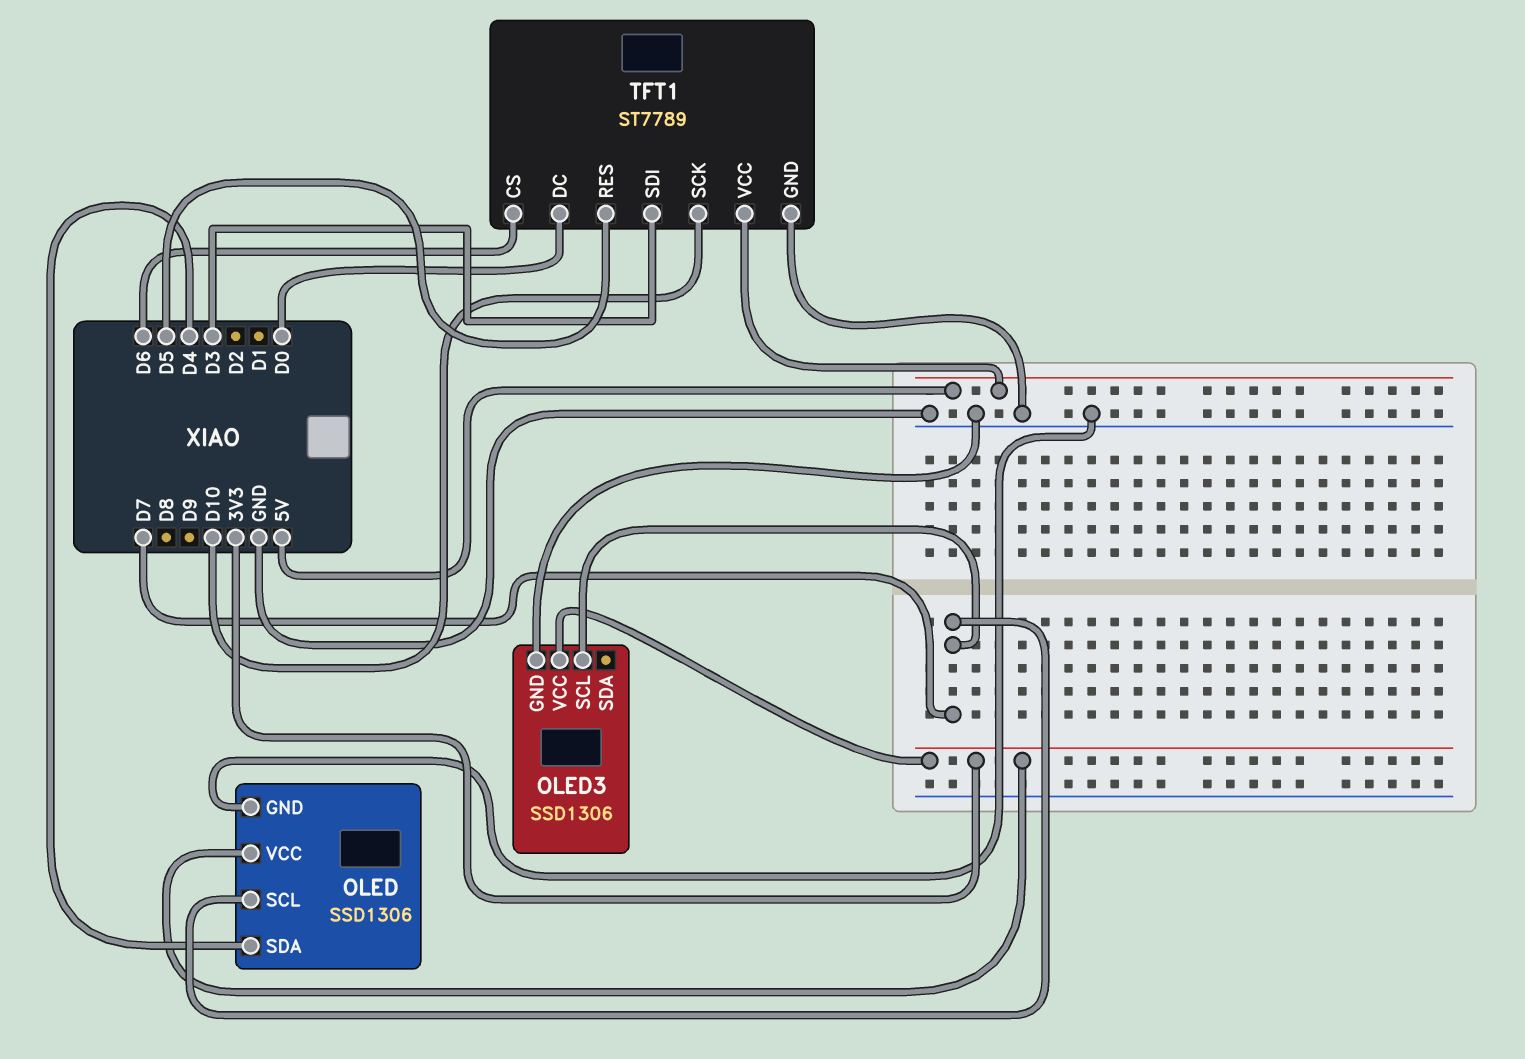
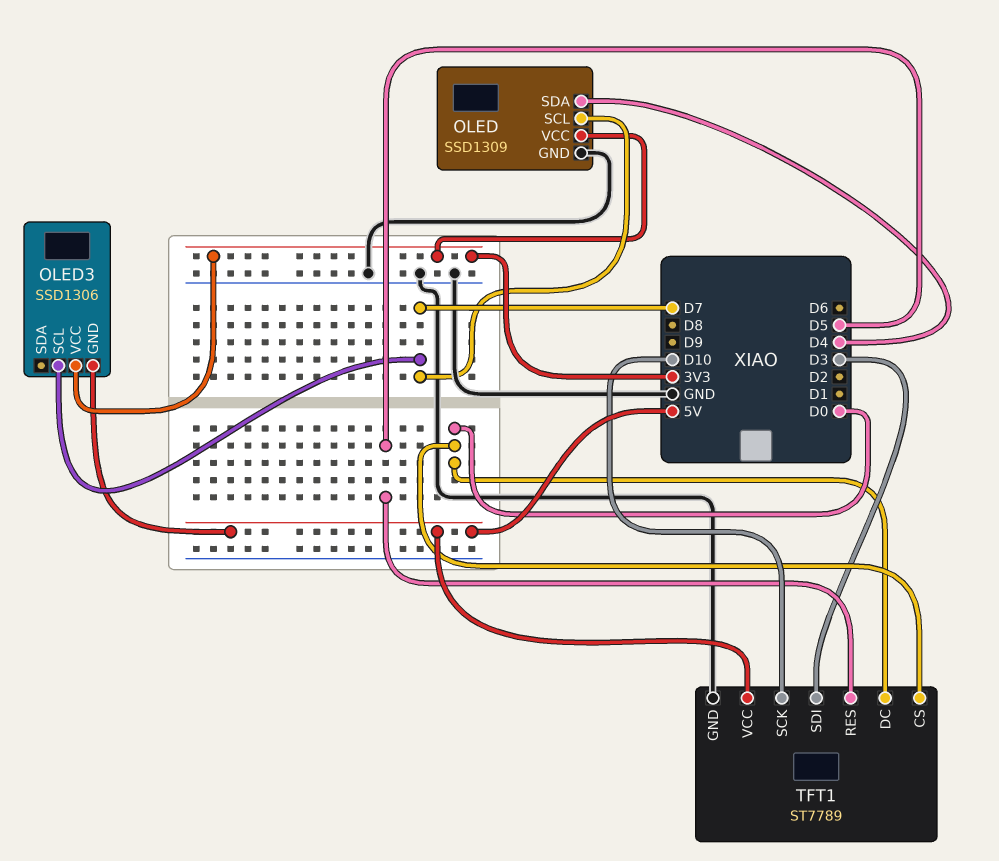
OLED: SSD1306 -> SSD1309
OLED3 pin GND: GND -> 5V
TFT1 pin CS: D6 -> D0

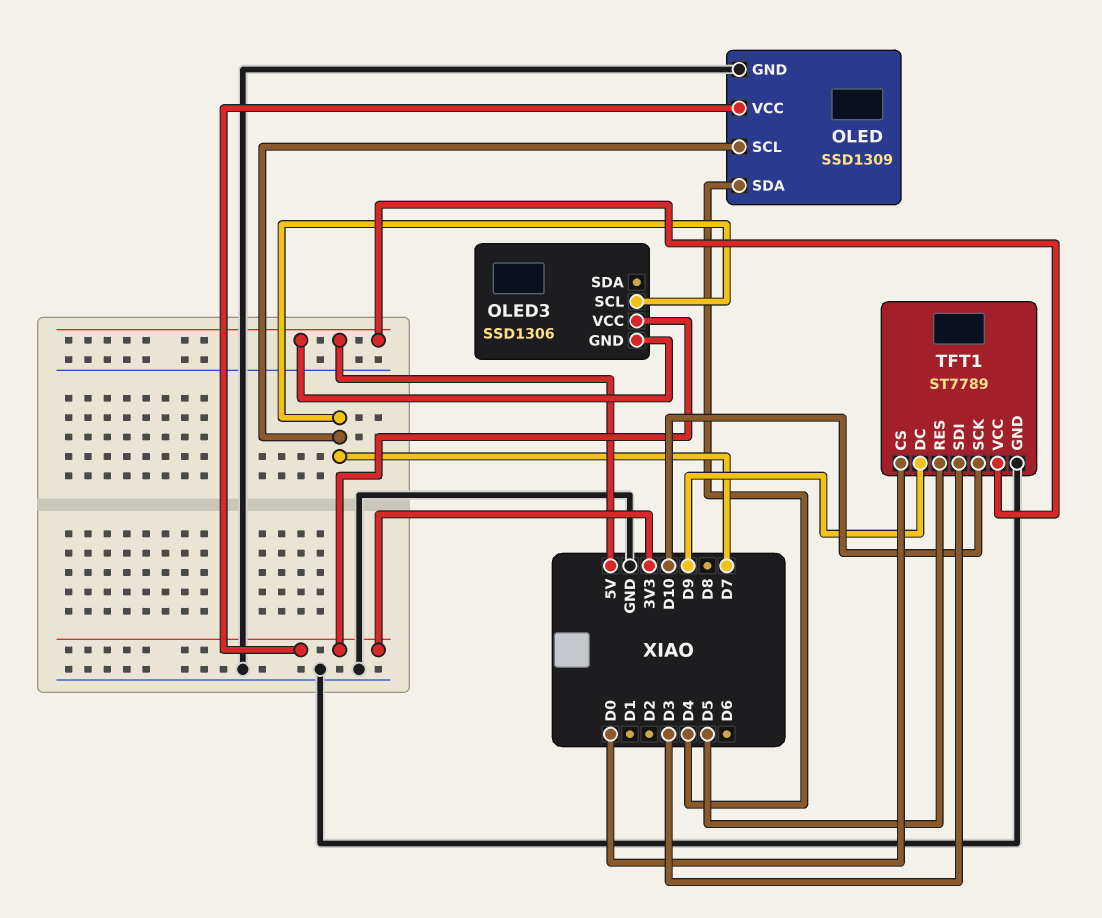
TFT1 pin DC: D0 -> D9

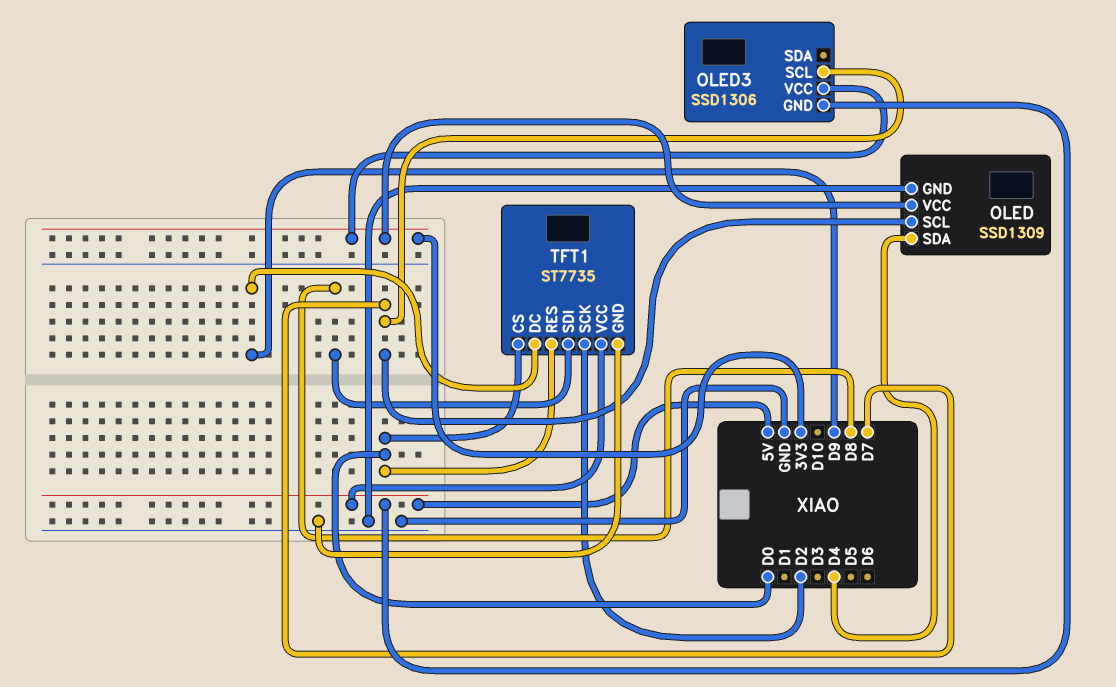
TFT1: ST7789 -> ST7735
TFT1 pin RES: D5 -> D0
TFT1 pin SCK: D10 -> D2
TFT1 pin SDI: D3 -> D8

